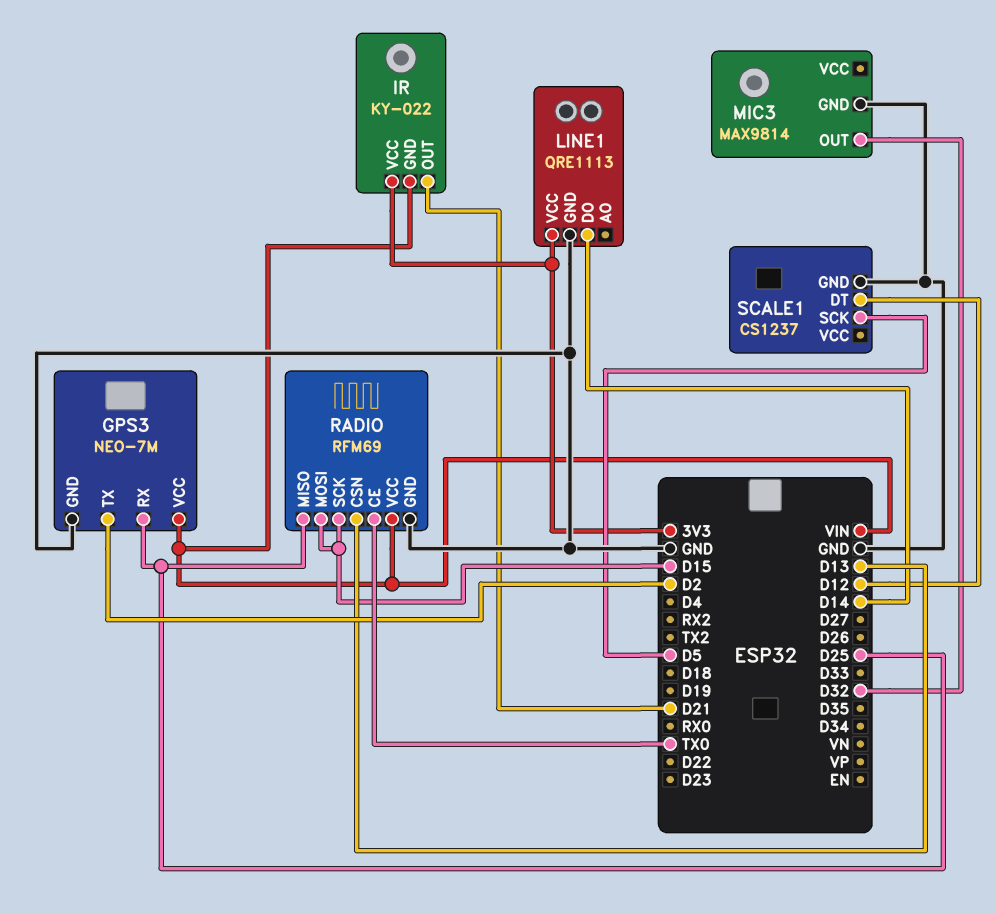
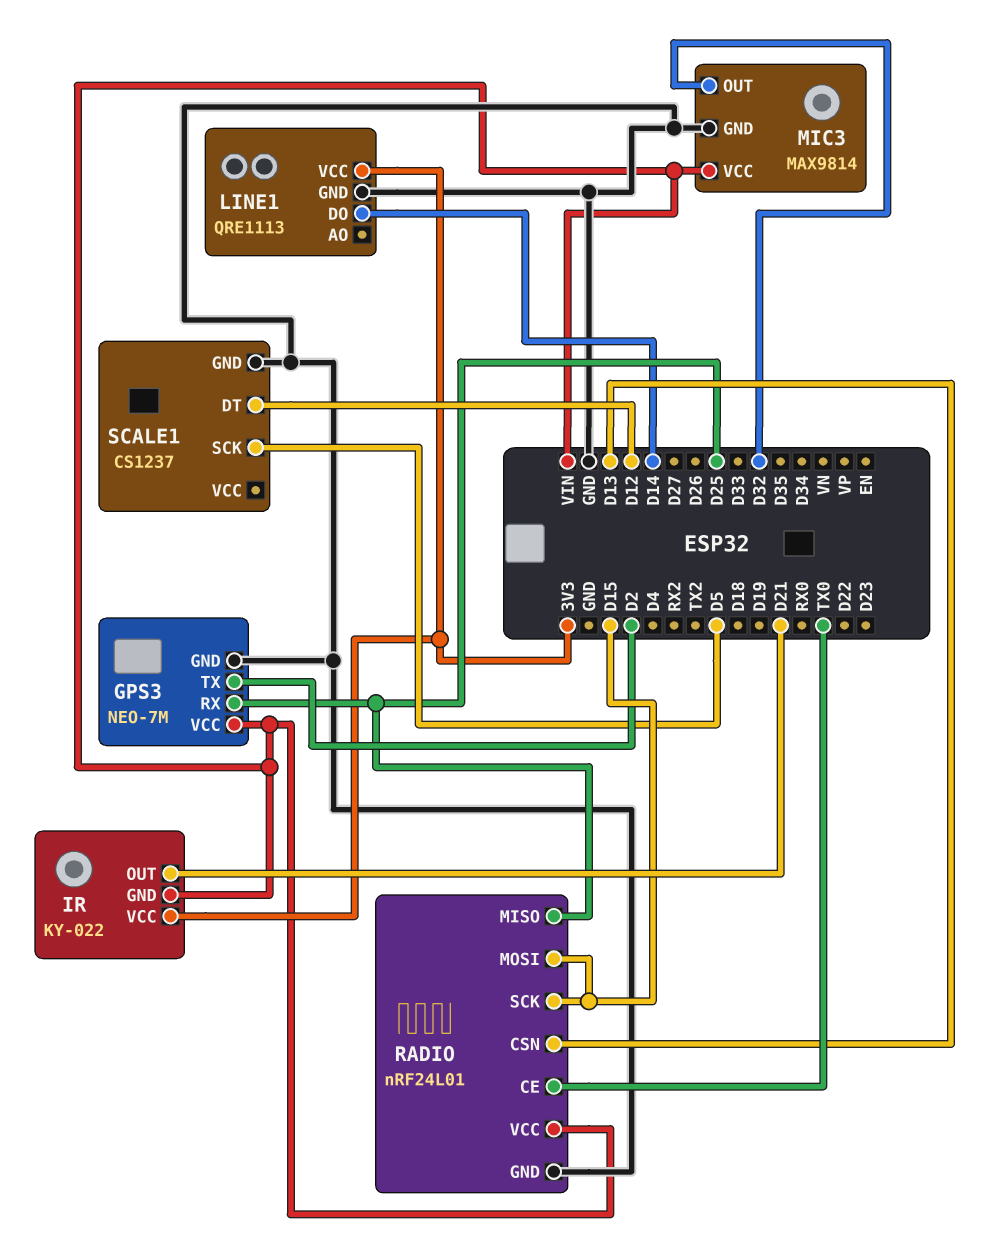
MIC3 pin VCC: none -> VIN
RADIO: RFM69 -> nRF24L01

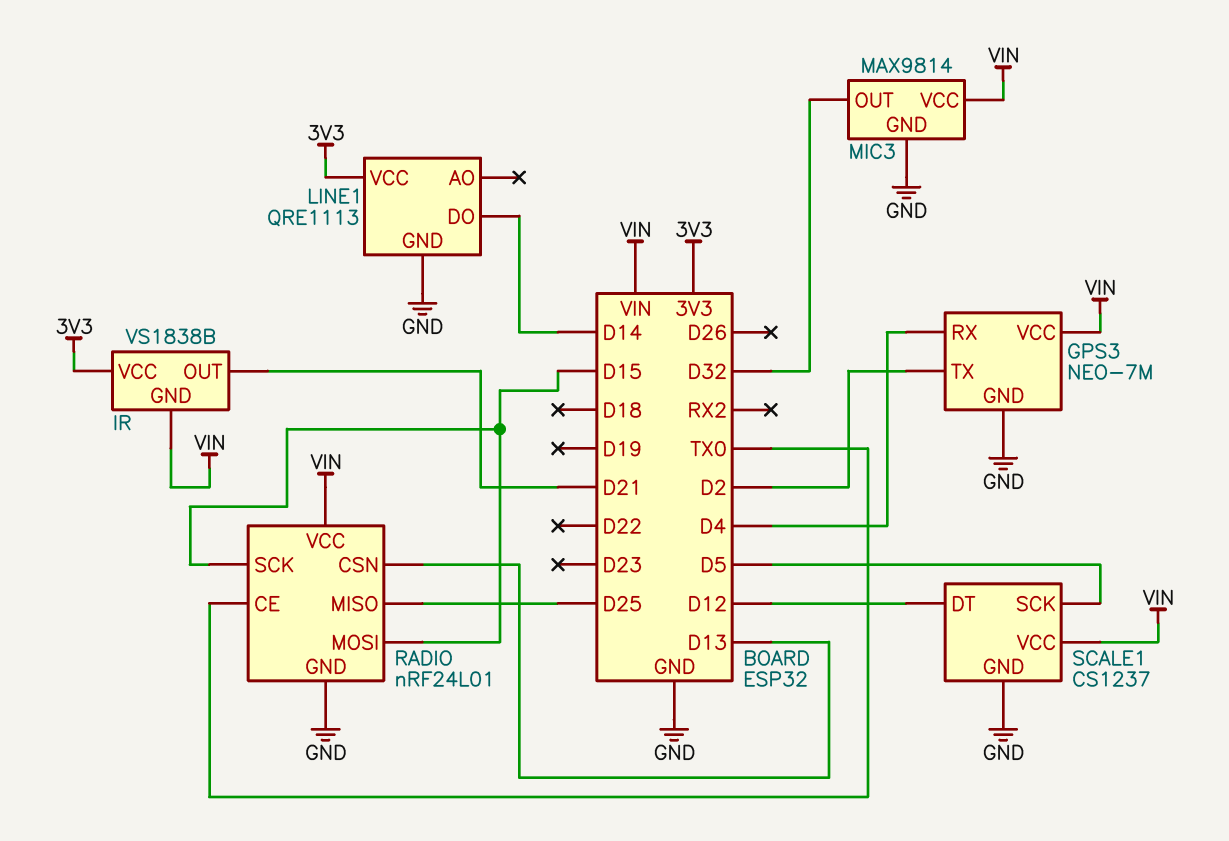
GPS3 pin RX: D25 -> D4
IR: KY-022 -> VS1838B
SCALE1 pin VCC: none -> VIN

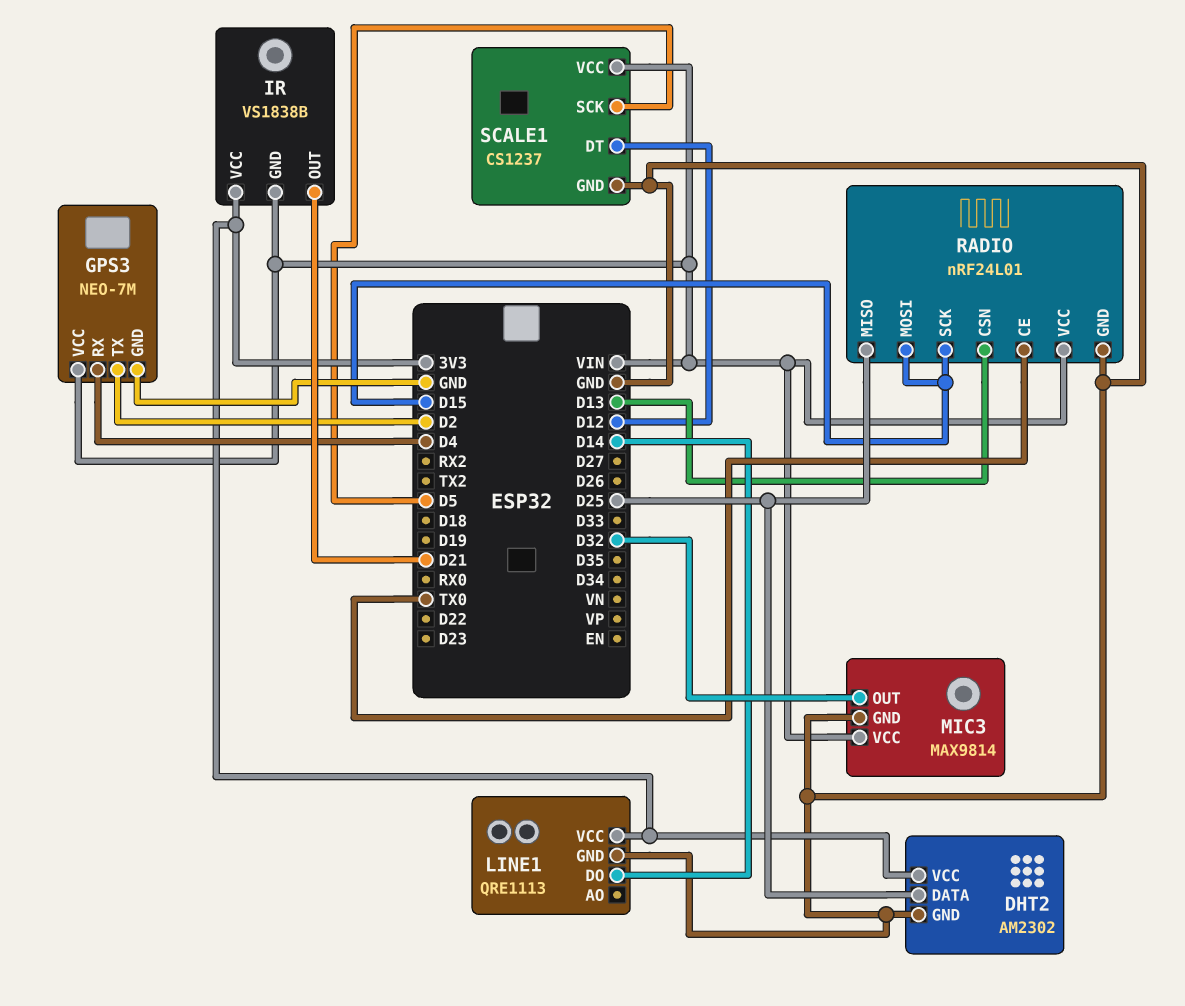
DHT2: none -> AM2302
DHT2 pin DATA: none -> D25
DHT2 pin GND: none -> GND
DHT2 pin VCC: none -> 3V3

